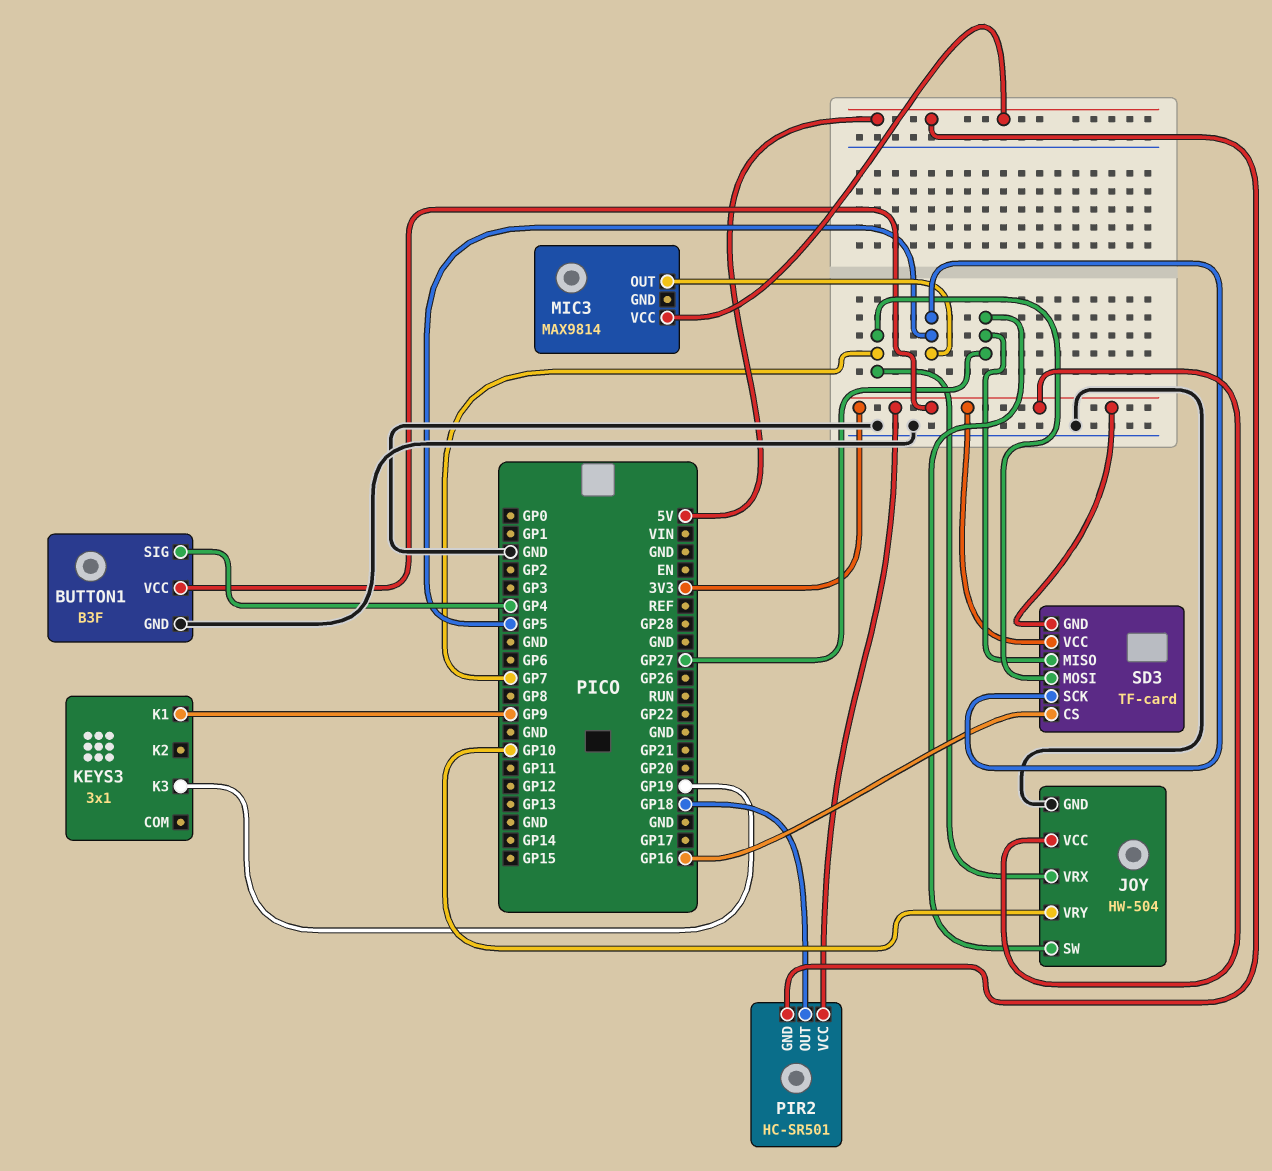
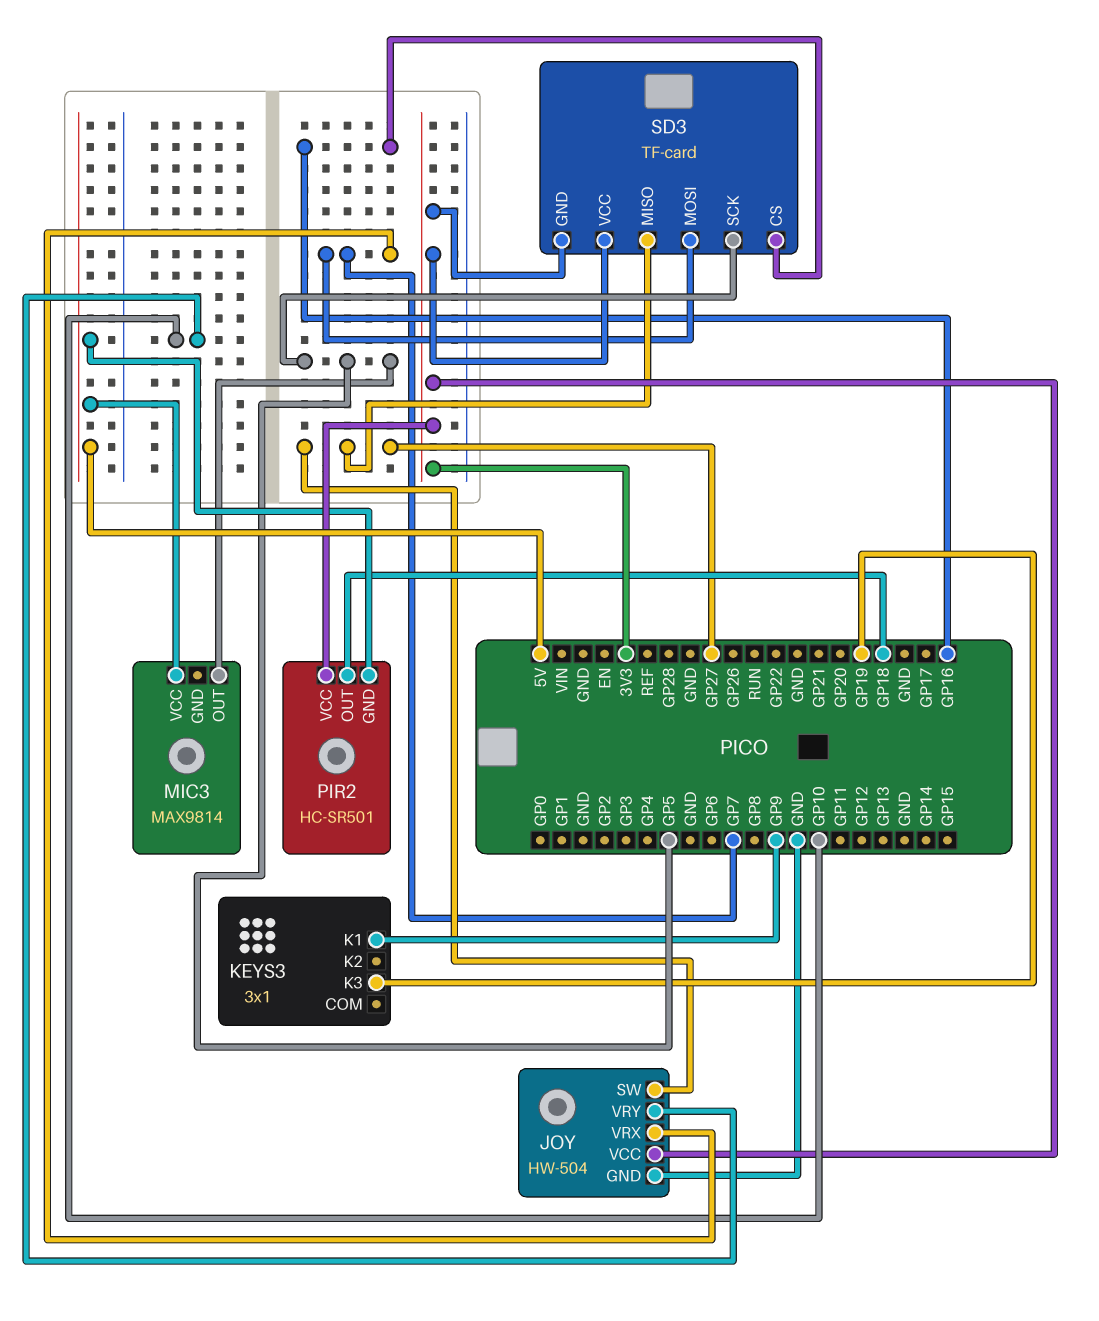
BUTTON1: B3F -> none
BUTTON1 pin GND: GND -> none
BUTTON1 pin SIG: GP4 -> none
BUTTON1 pin VCC: 3V3 -> none

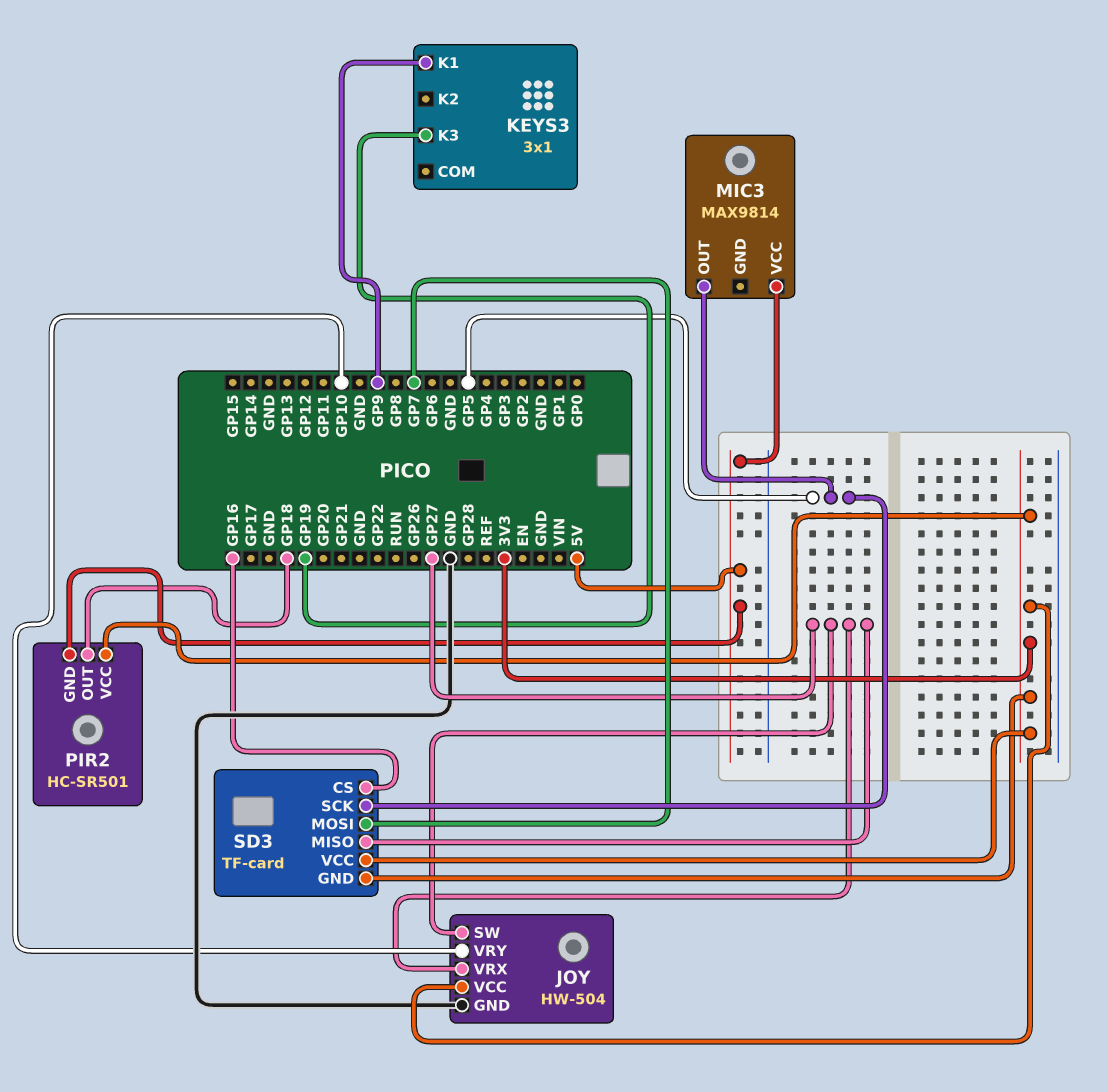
JOY pin VRX: GP7 -> GP27

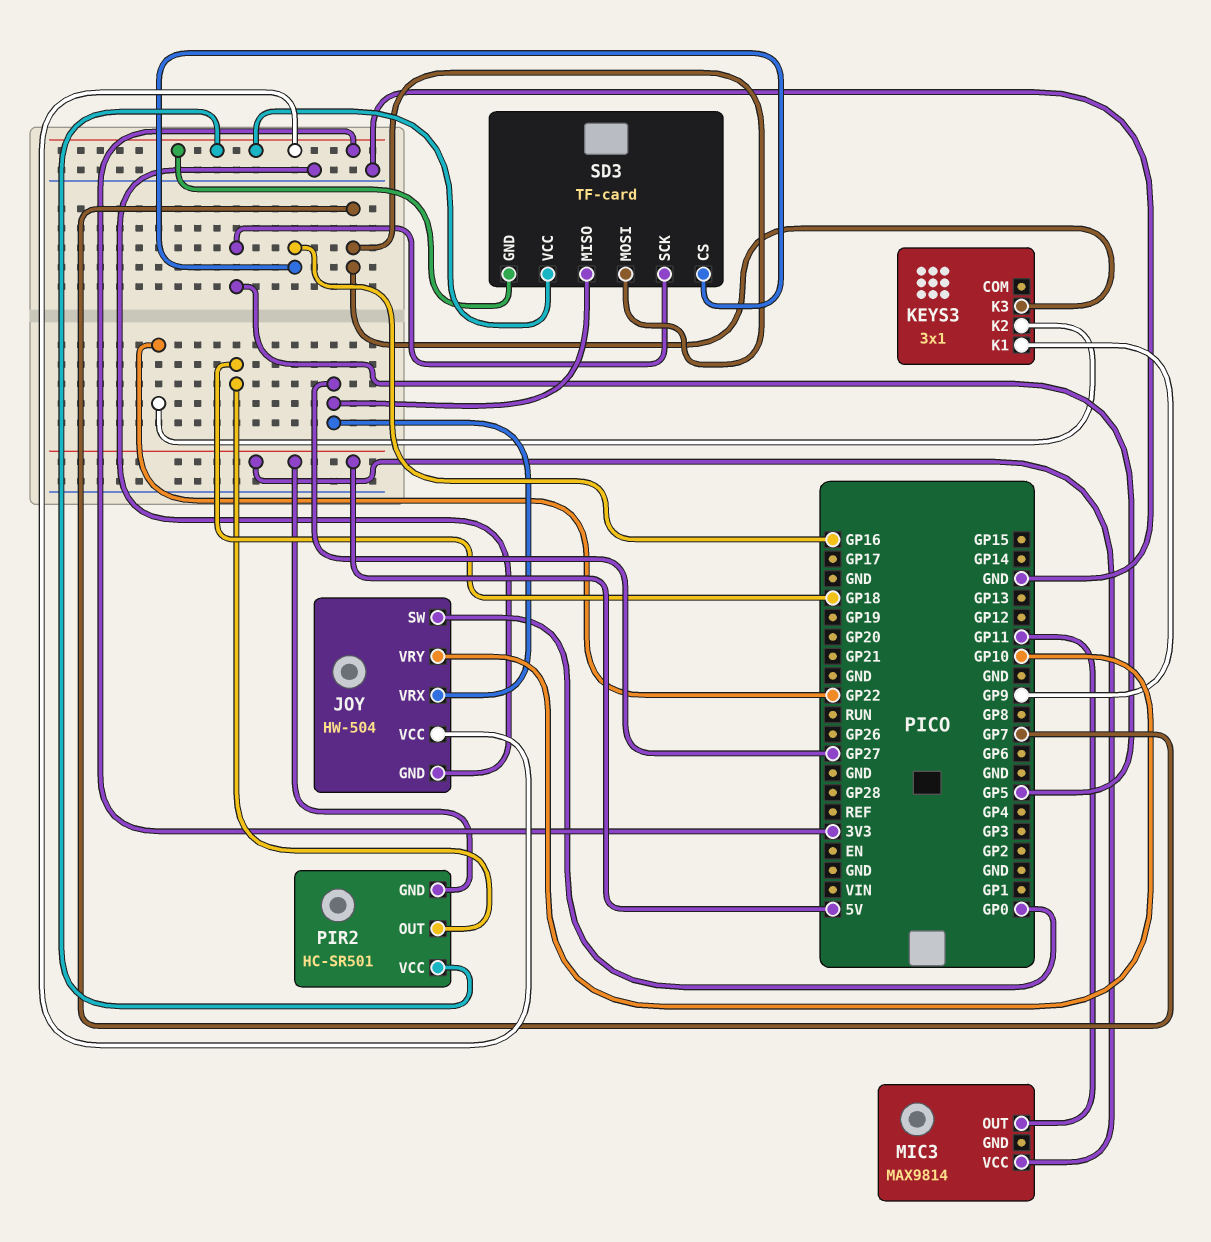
JOY pin SW: GP27 -> GP0
KEYS3 pin K2: none -> GP22
KEYS3 pin K3: GP19 -> GP7
MIC3 pin OUT: GP5 -> GP11

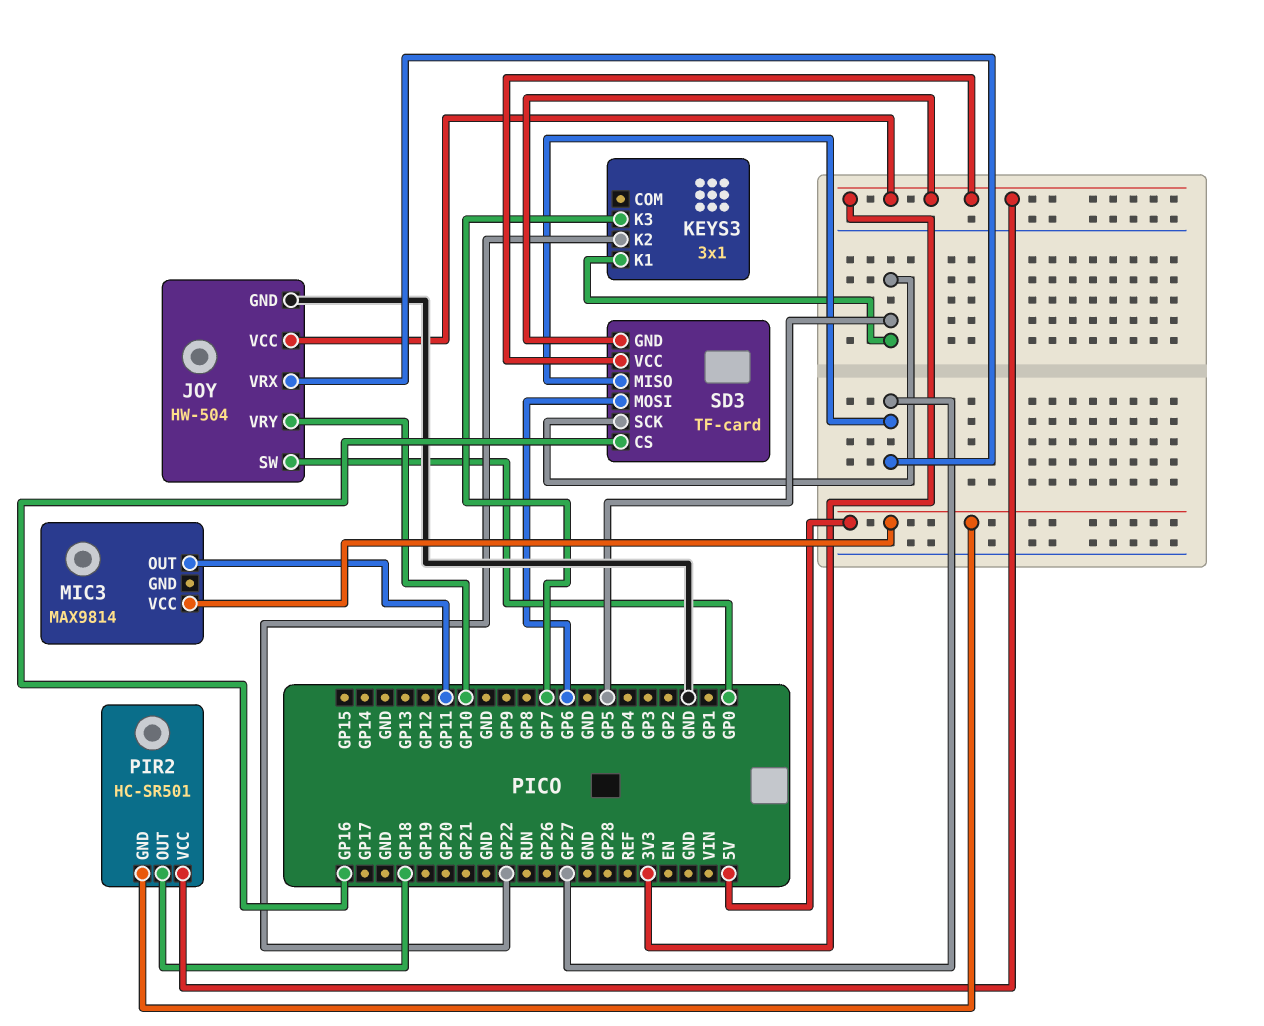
KEYS3 pin K1: GP9 -> GP5
SD3 pin MOSI: GP7 -> GP6

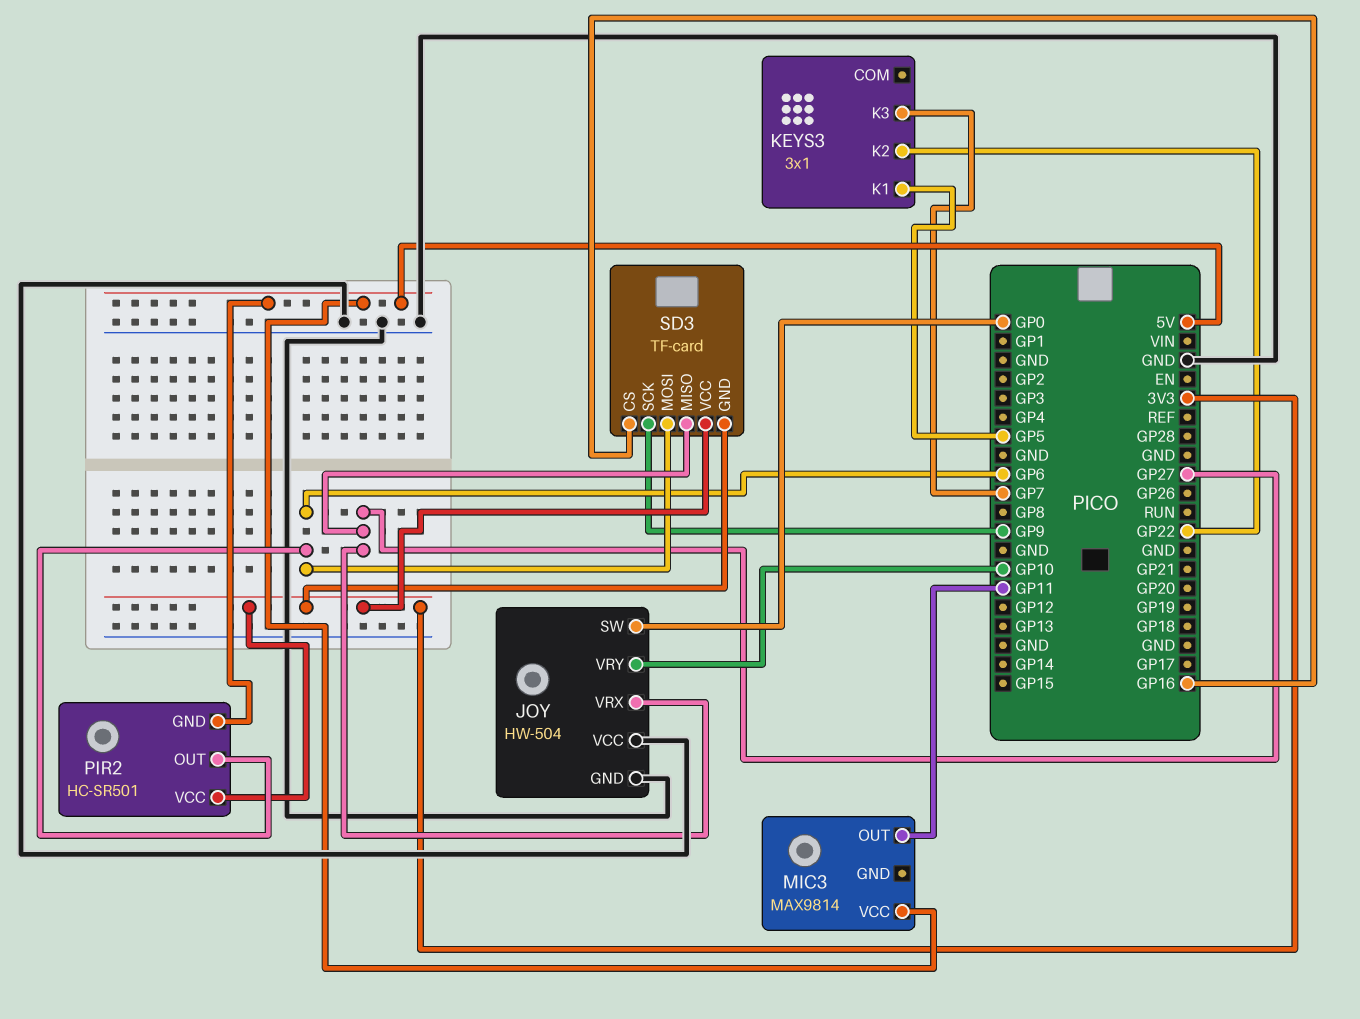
JOY pin VCC: 3V3 -> GND
PIR2 pin OUT: GP18 -> GP6
SD3 pin SCK: GP5 -> GP9

